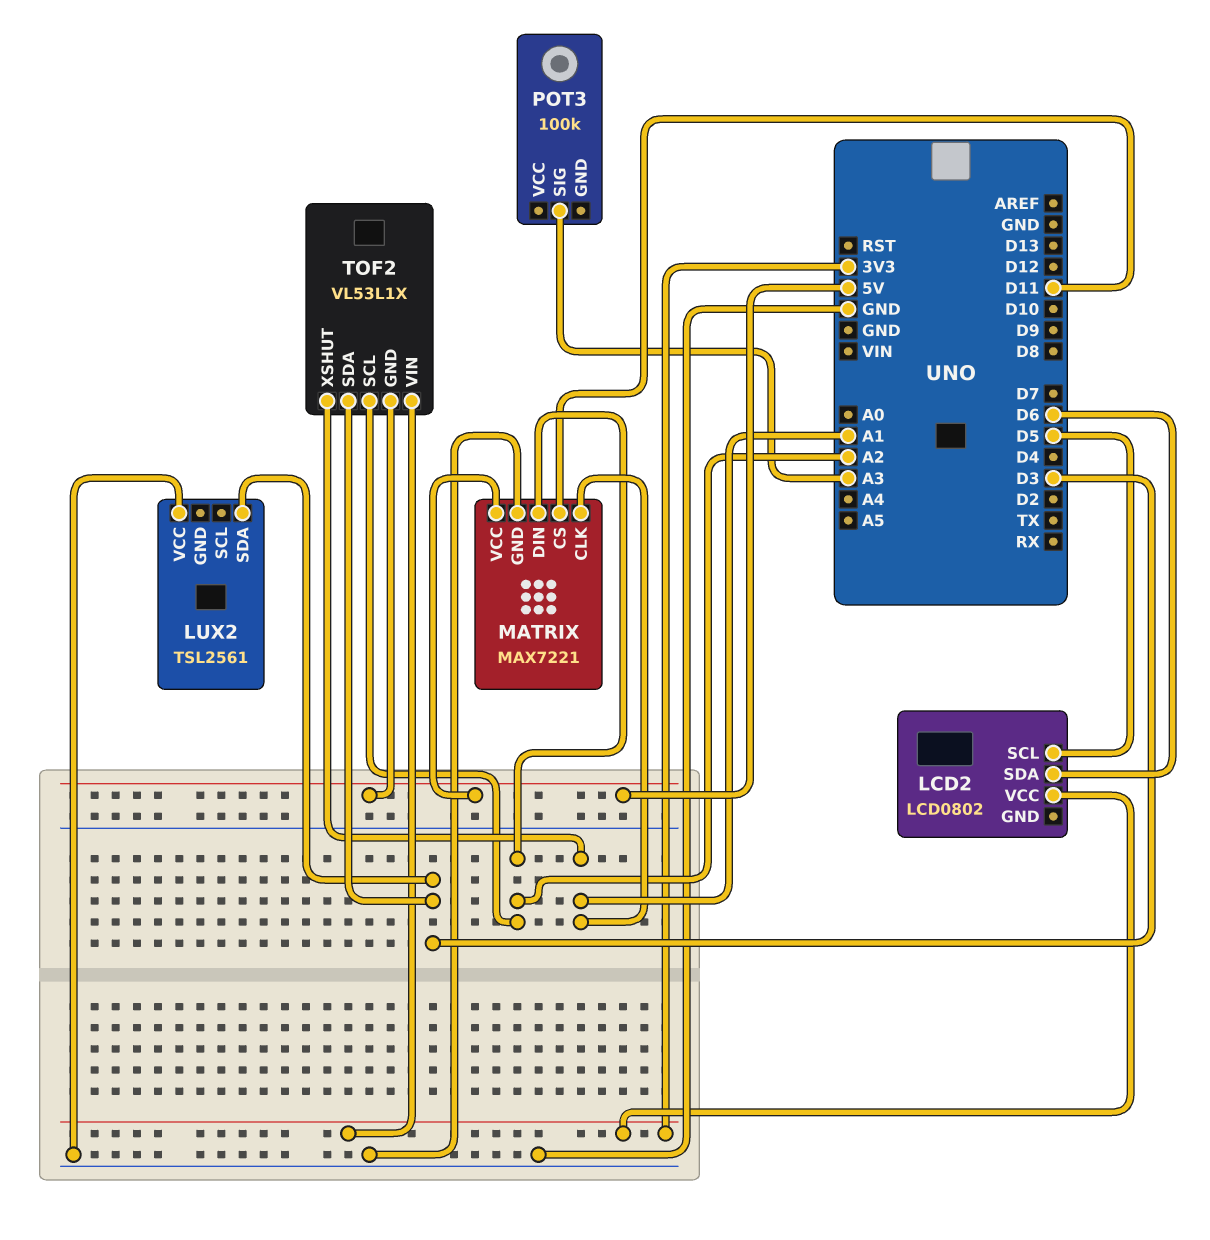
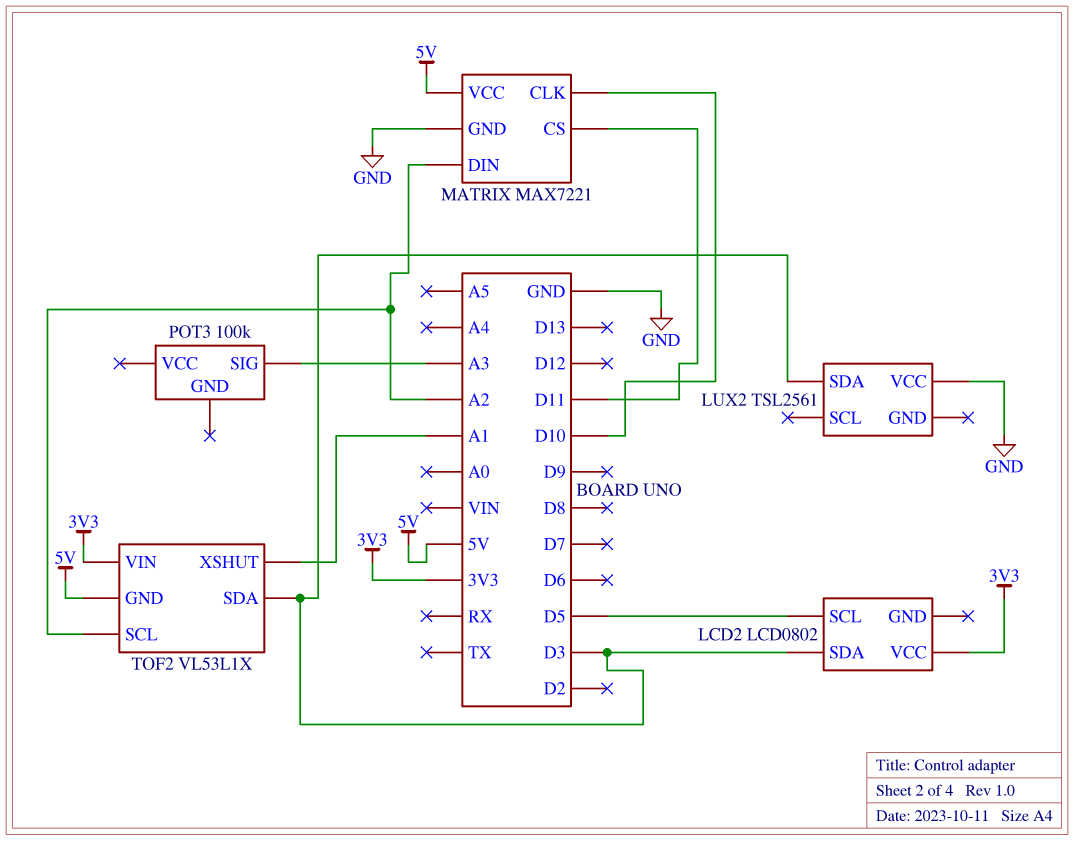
LCD2 pin SDA: D6 -> D3
MATRIX pin CLK: A1 -> D10

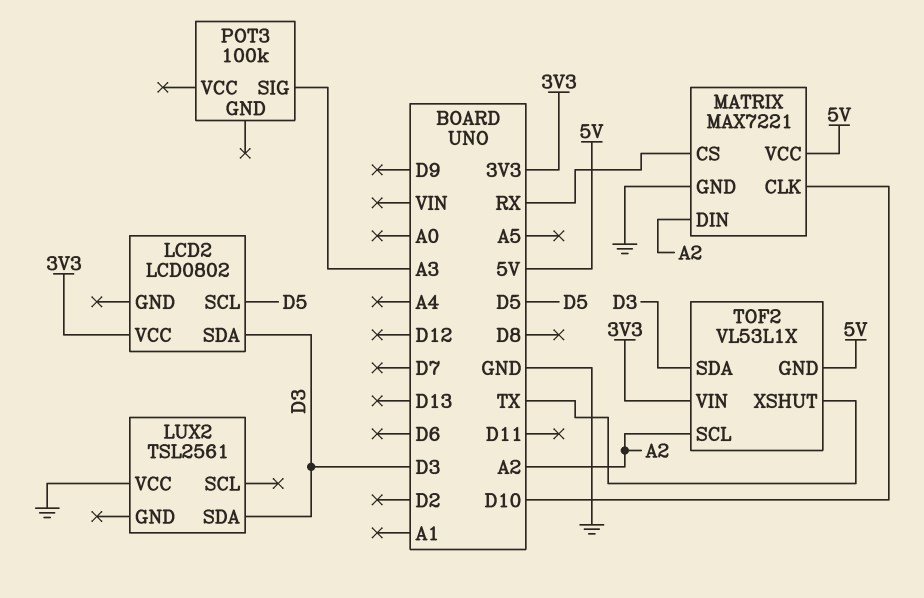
MATRIX pin CS: D11 -> RX
TOF2 pin XSHUT: A1 -> TX

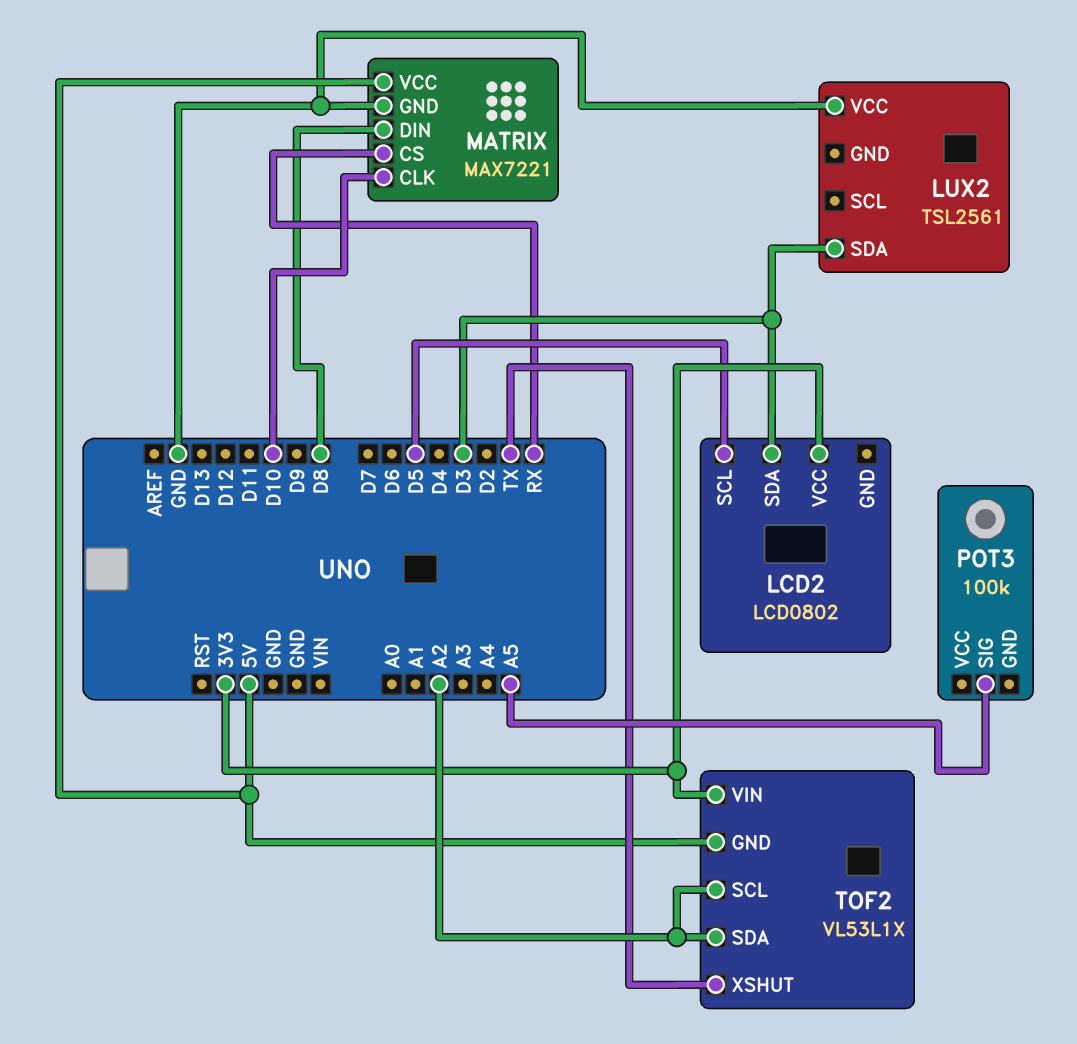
MATRIX pin DIN: A2 -> D8
POT3 pin SIG: A3 -> A5
TOF2 pin SDA: D3 -> A2

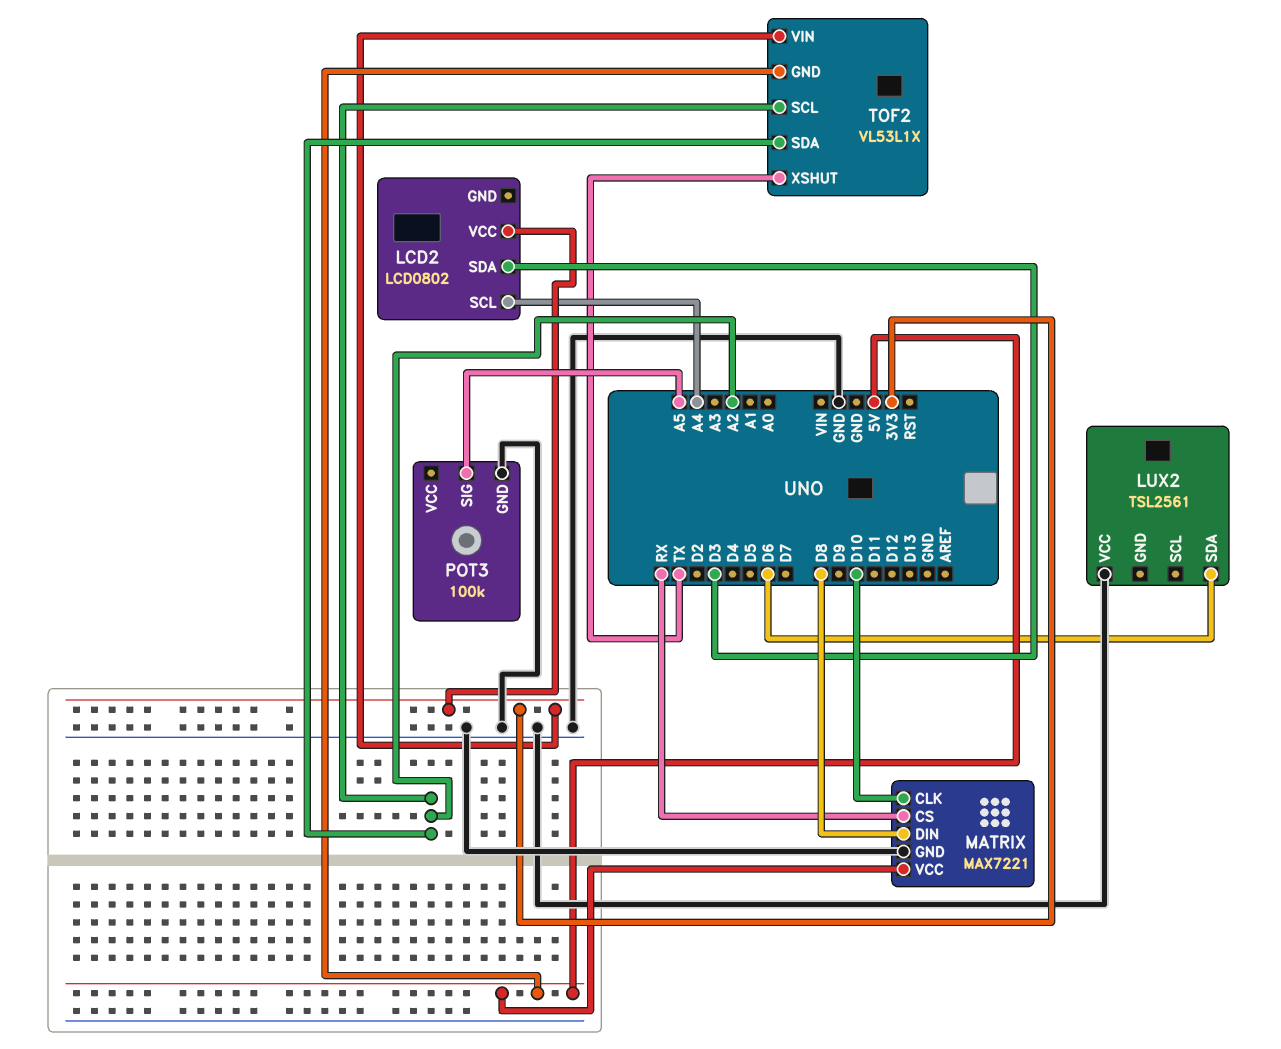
LCD2 pin SCL: D5 -> A4
LUX2 pin SDA: D3 -> D6
POT3 pin GND: none -> GND

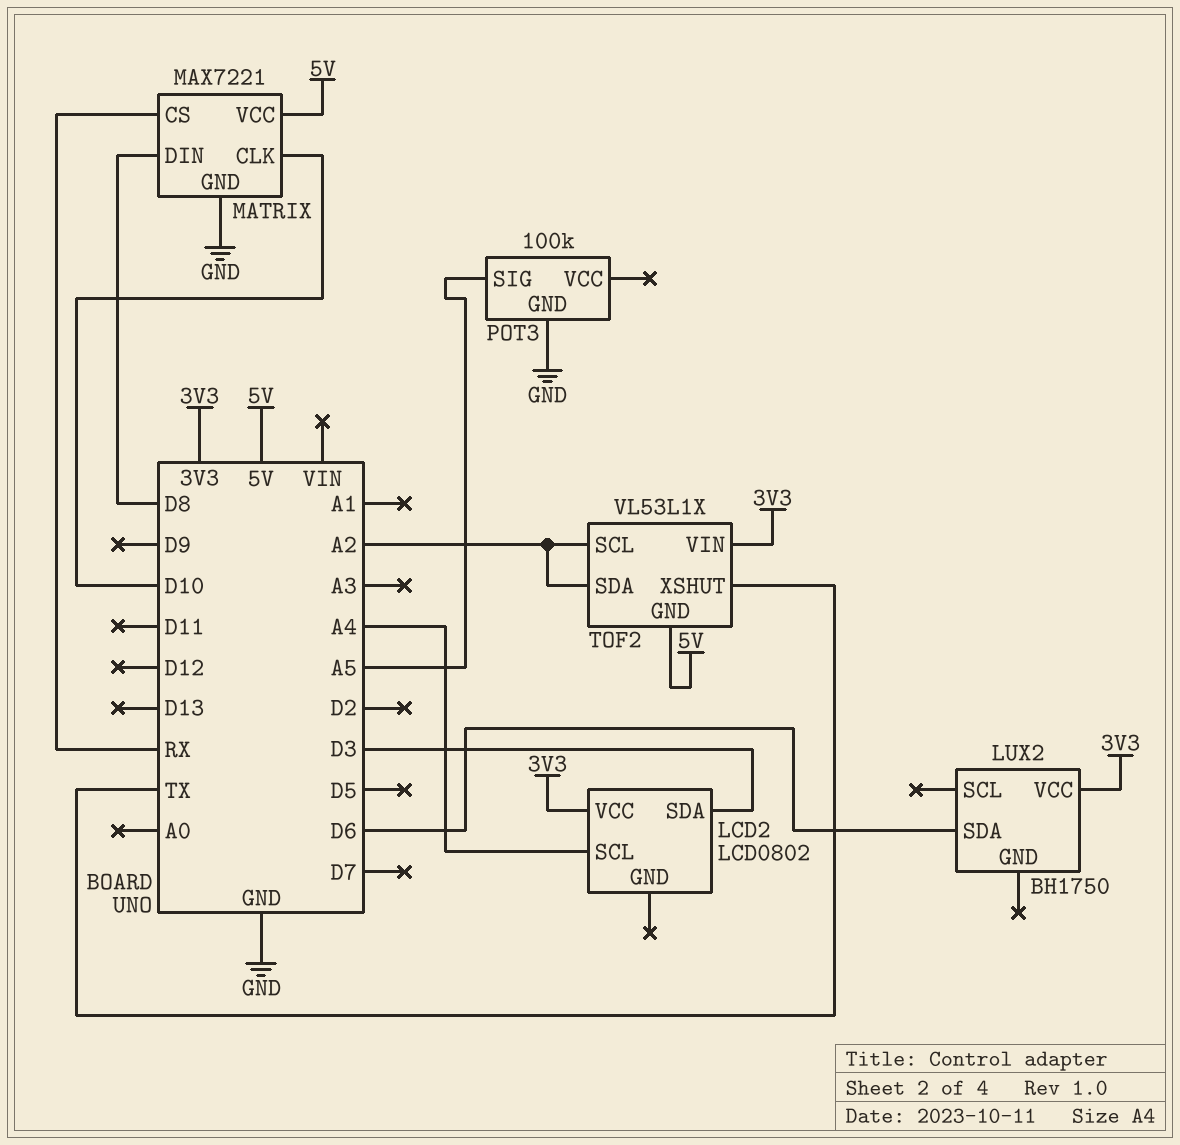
LUX2: TSL2561 -> BH1750
LUX2 pin VCC: GND -> 3V3

